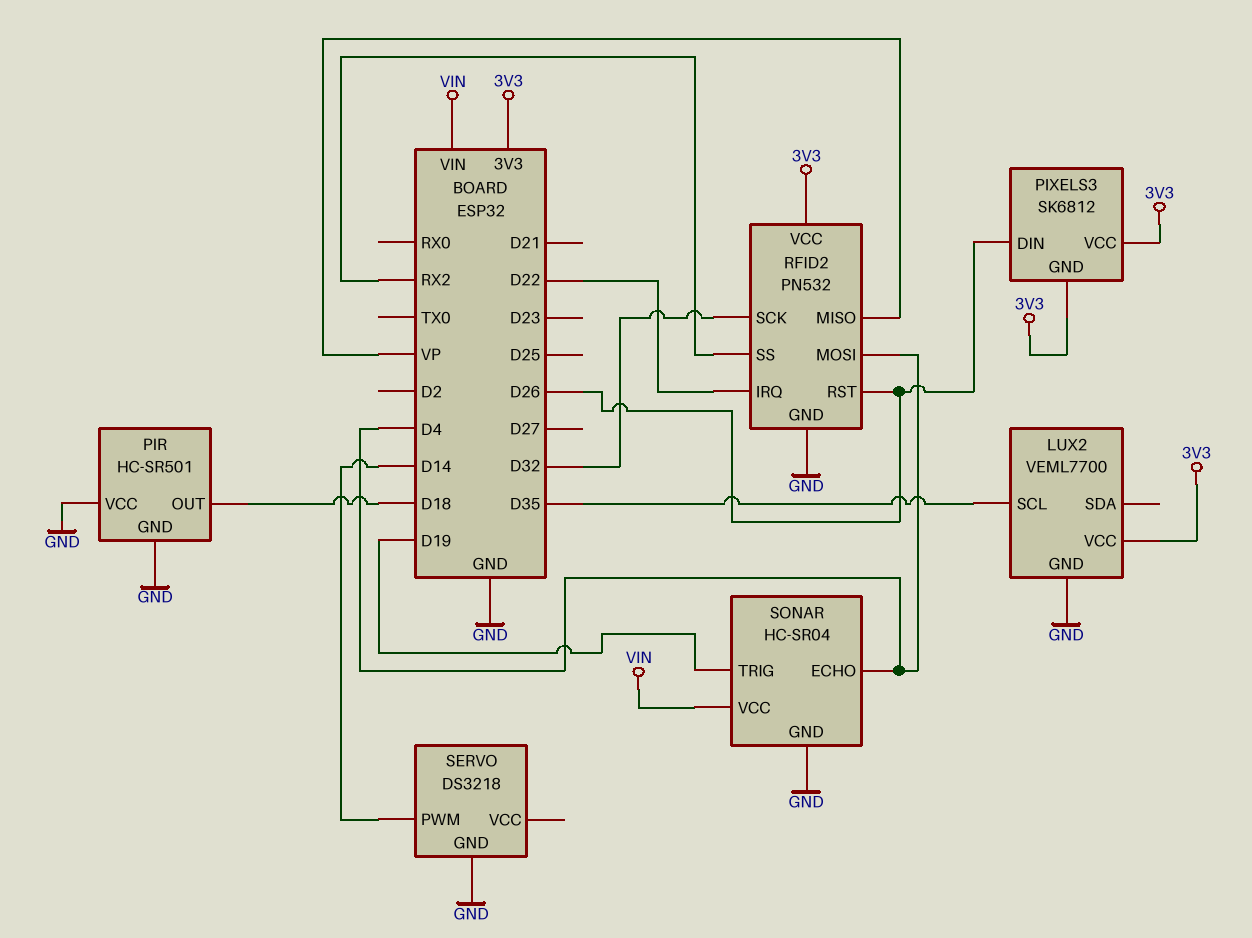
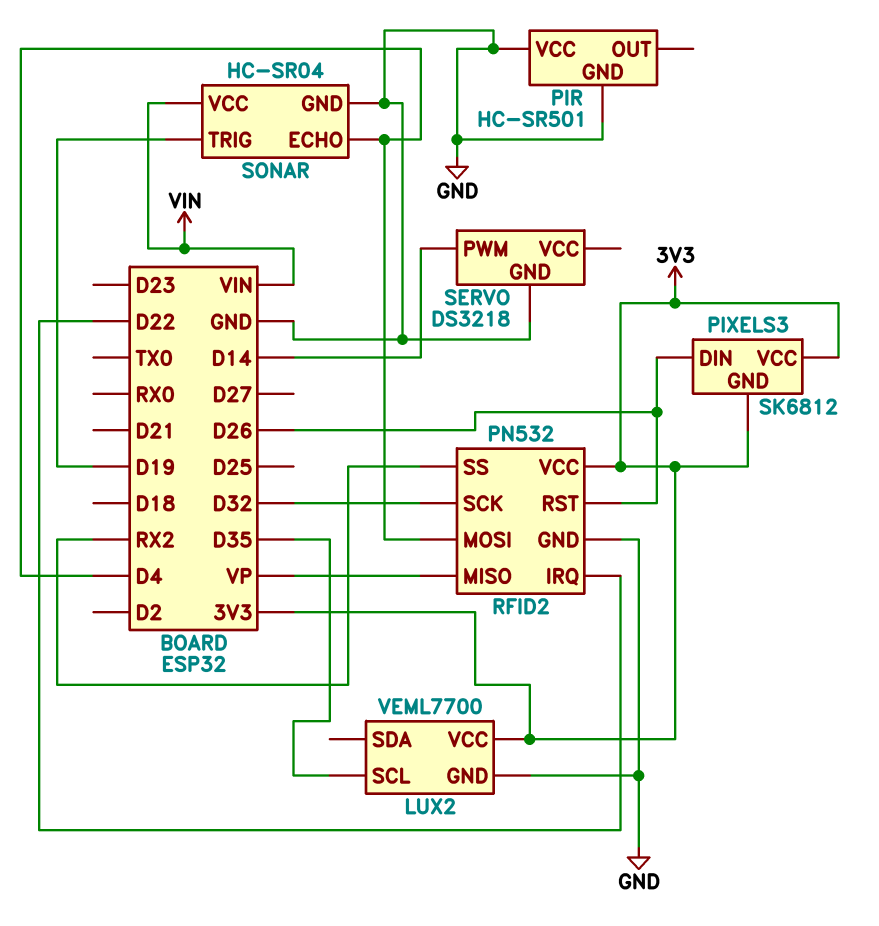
PIR pin OUT: D18 -> none

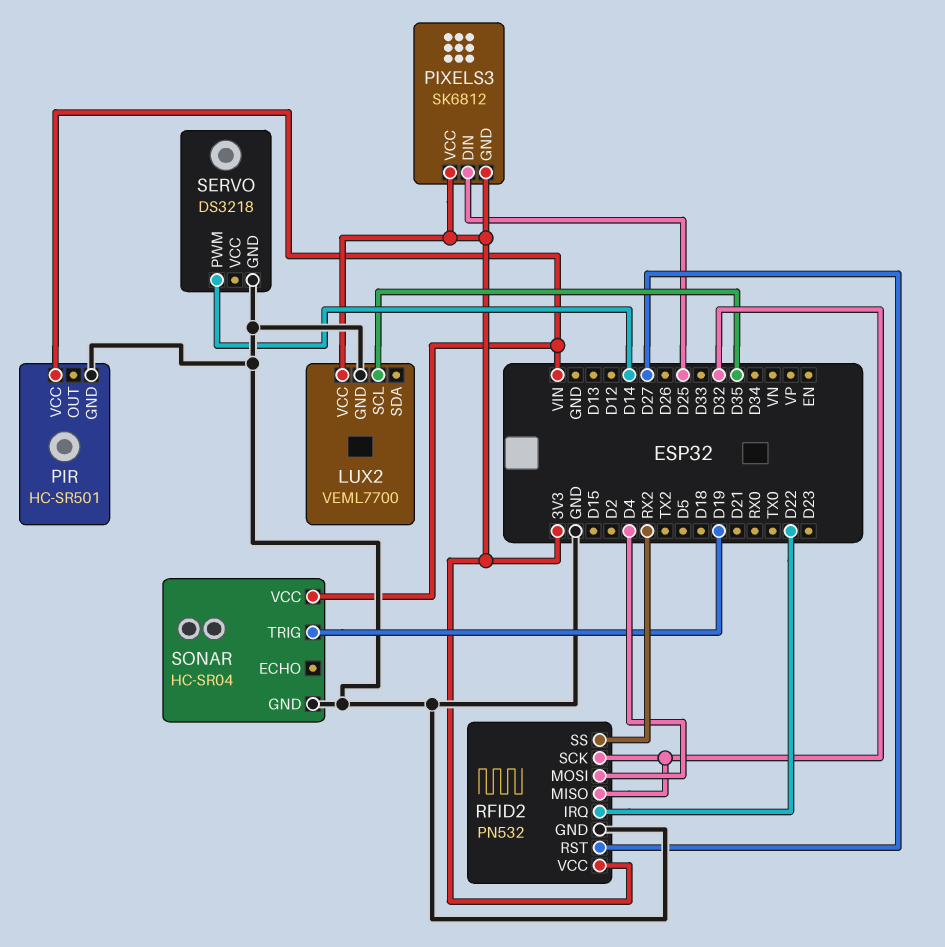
PIR pin VCC: GND -> VIN
PIXELS3 pin DIN: D26 -> D25
RFID2 pin MISO: VP -> D32
RFID2 pin RST: D26 -> D27
SONAR pin ECHO: D4 -> none

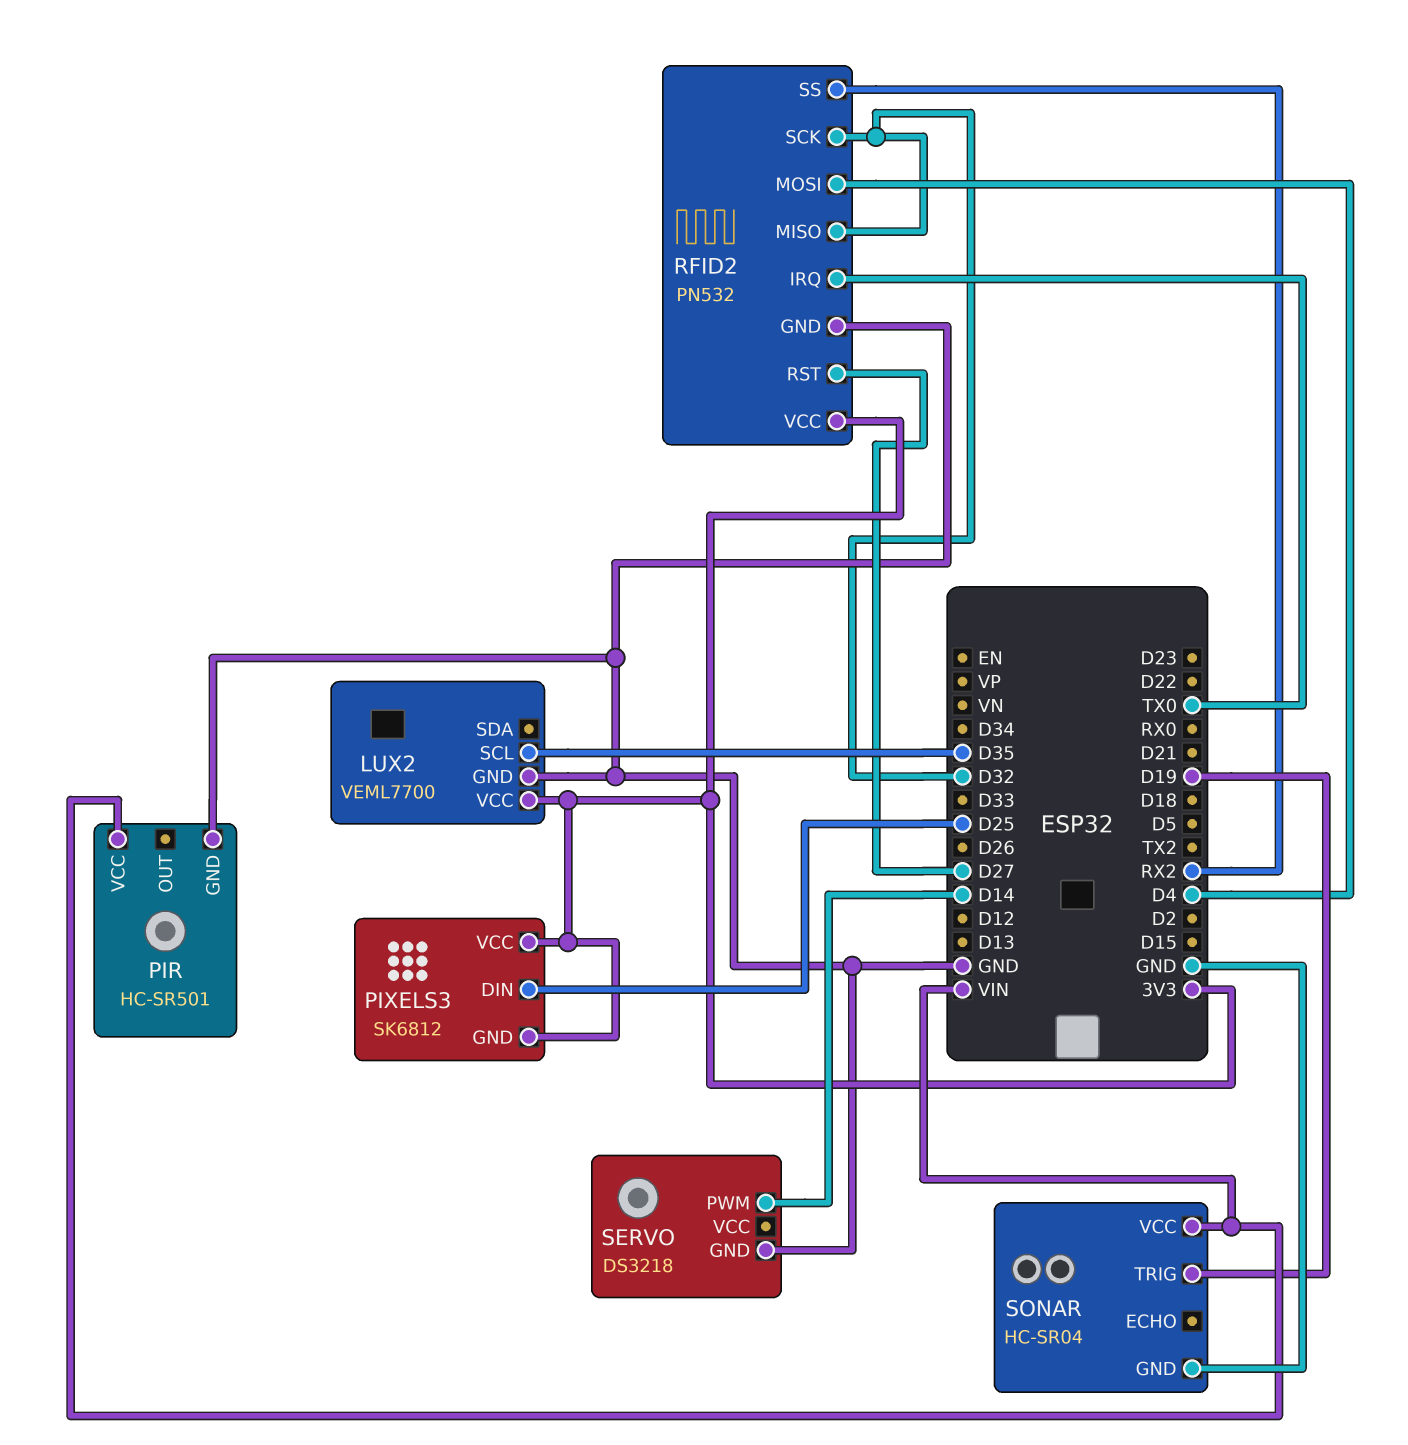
RFID2 pin IRQ: D22 -> TX0

